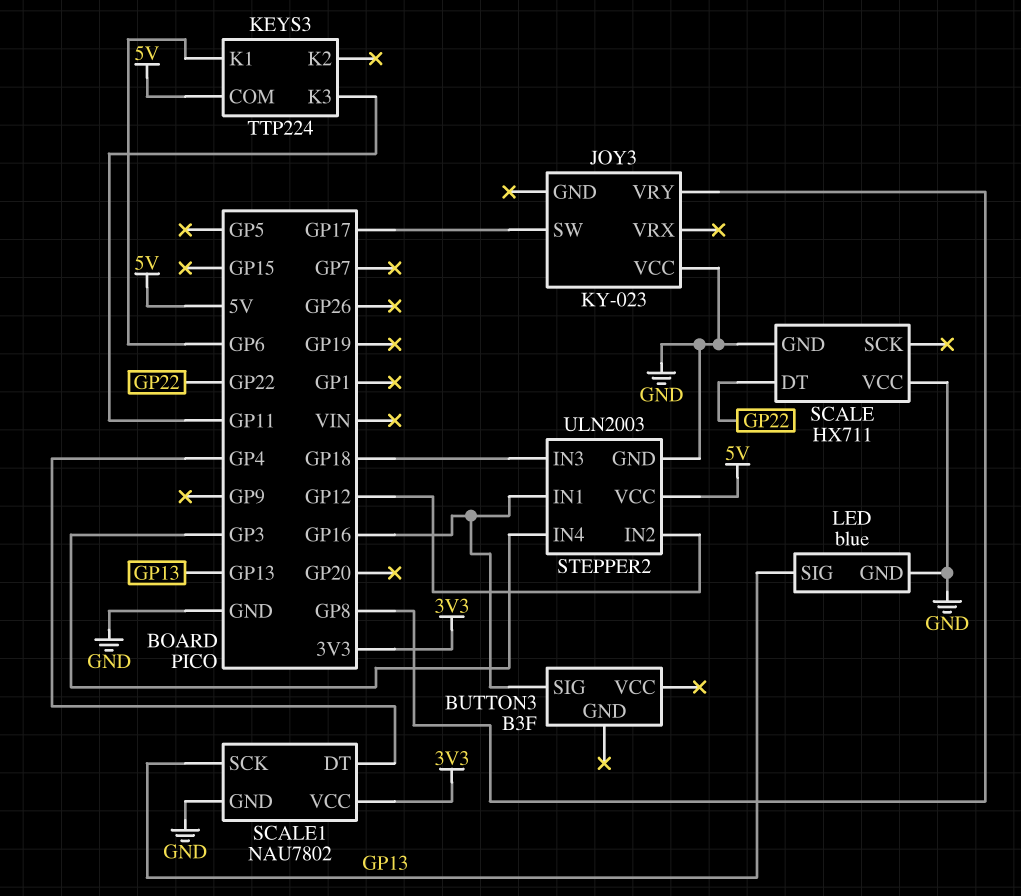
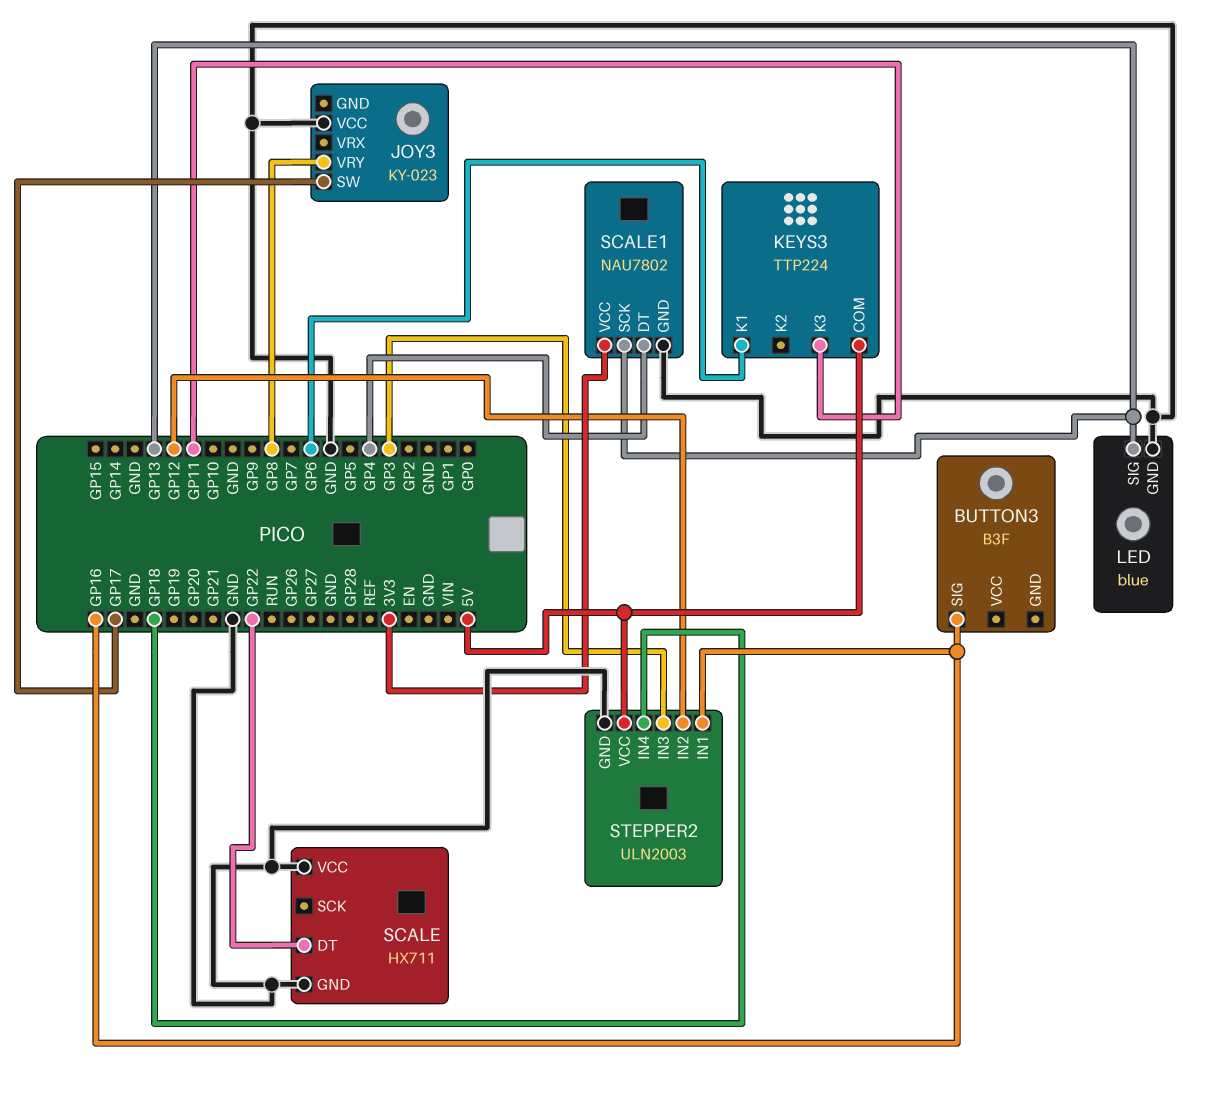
STEPPER2 pin IN3: GP18 -> GP3
STEPPER2 pin IN4: GP3 -> GP18

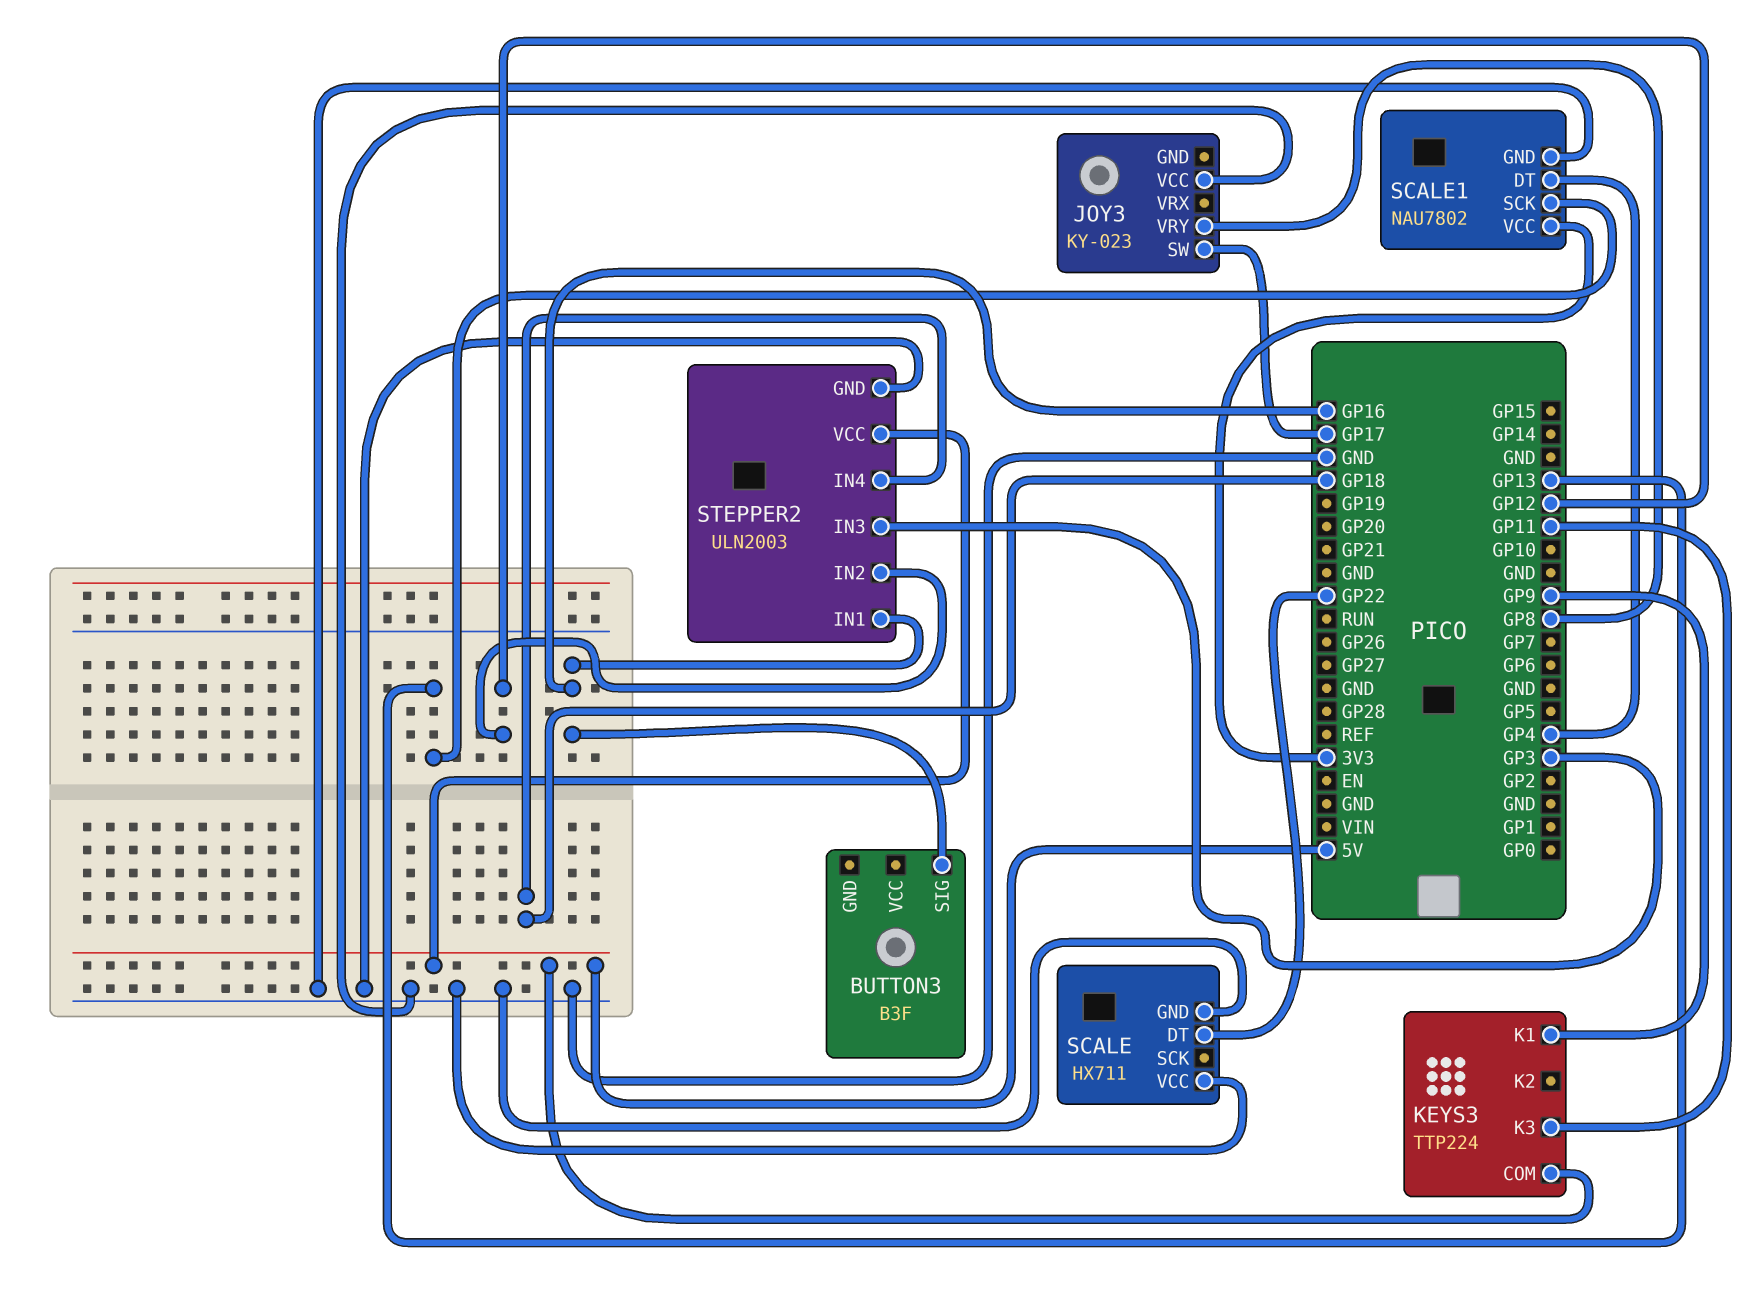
KEYS3 pin K1: GP6 -> GP9
LED: blue -> none
LED pin GND: GND -> none
LED pin SIG: GP13 -> none

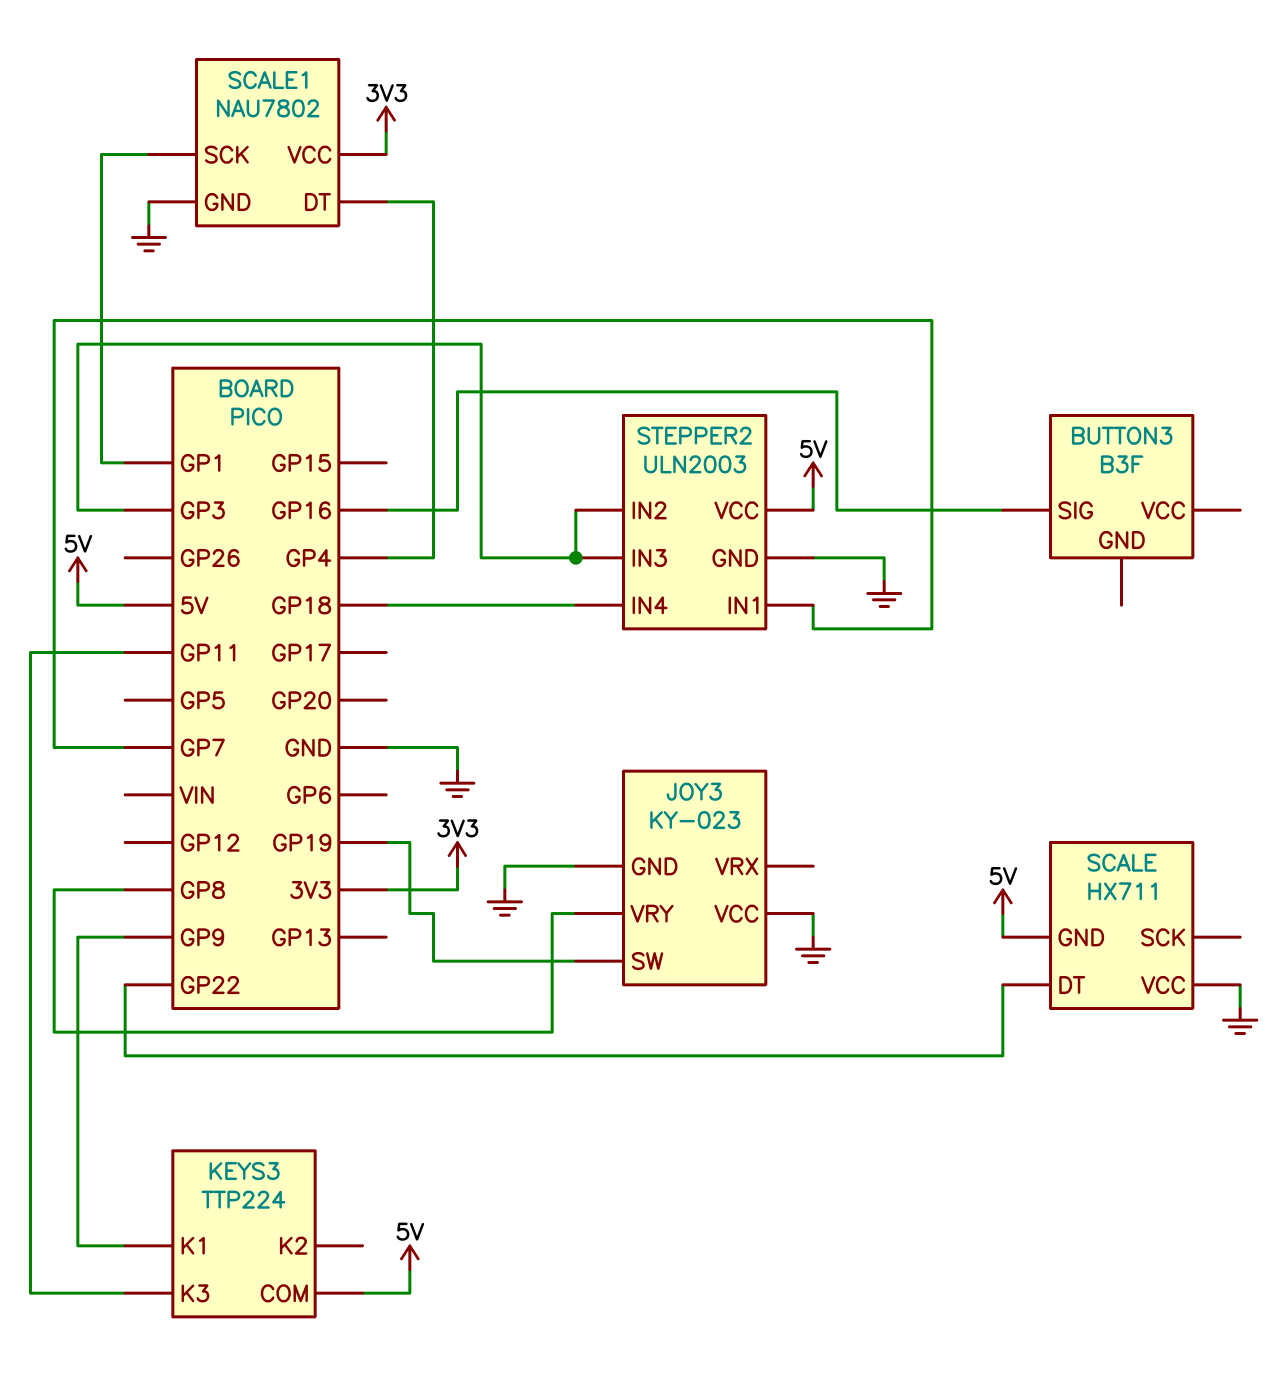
JOY3 pin GND: none -> GND
JOY3 pin SW: GP17 -> GP19
SCALE pin GND: GND -> 5V
SCALE1 pin SCK: GP13 -> GP1
STEPPER2 pin IN1: GP16 -> GP7
STEPPER2 pin IN2: GP12 -> GP3

